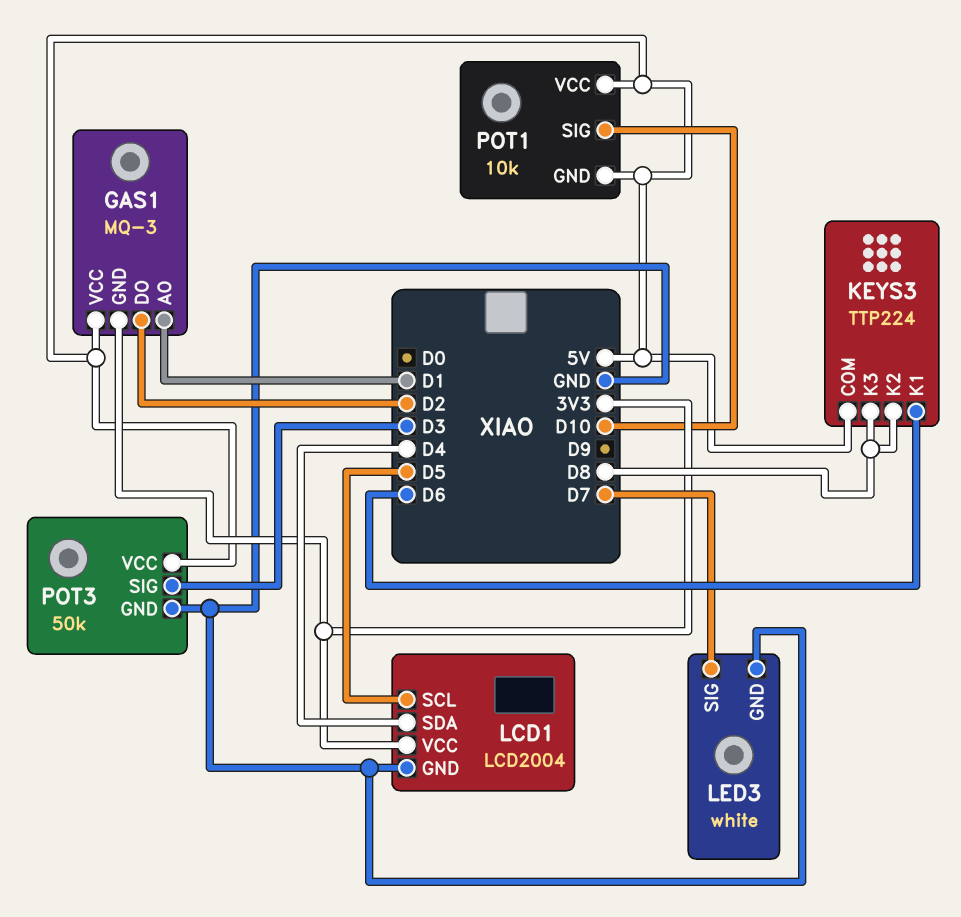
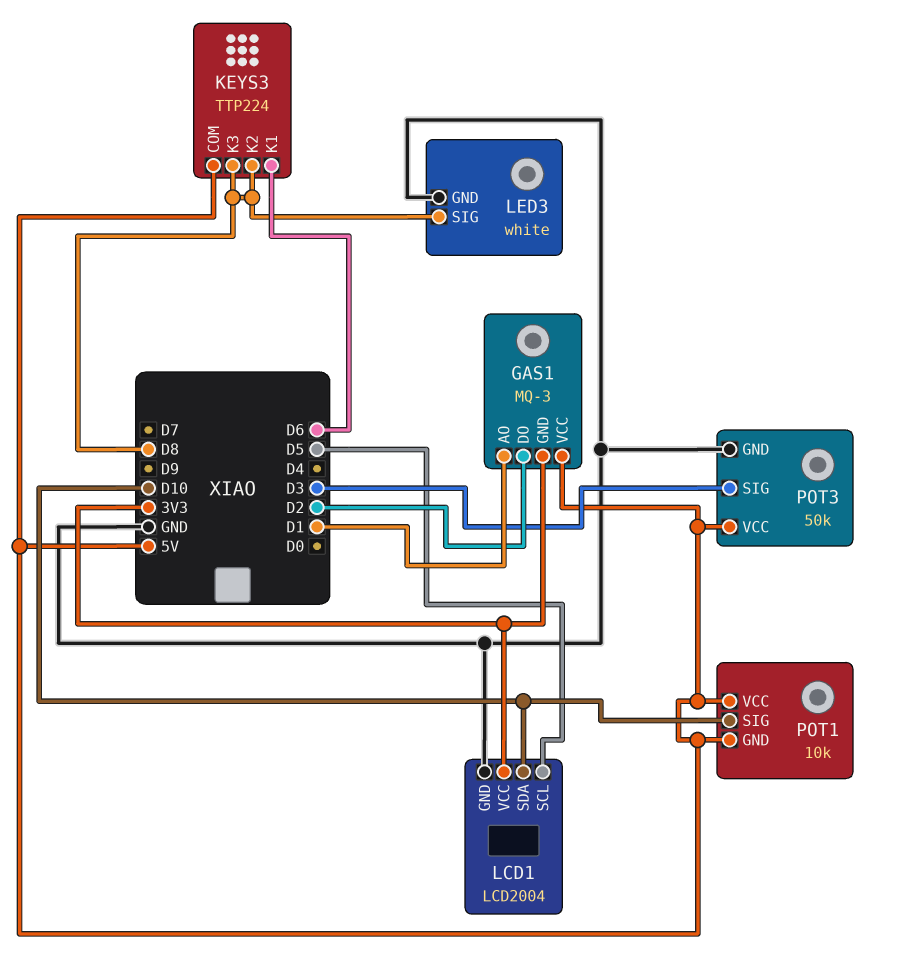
LCD1 pin SDA: D4 -> D10
LED3 pin SIG: D7 -> D8

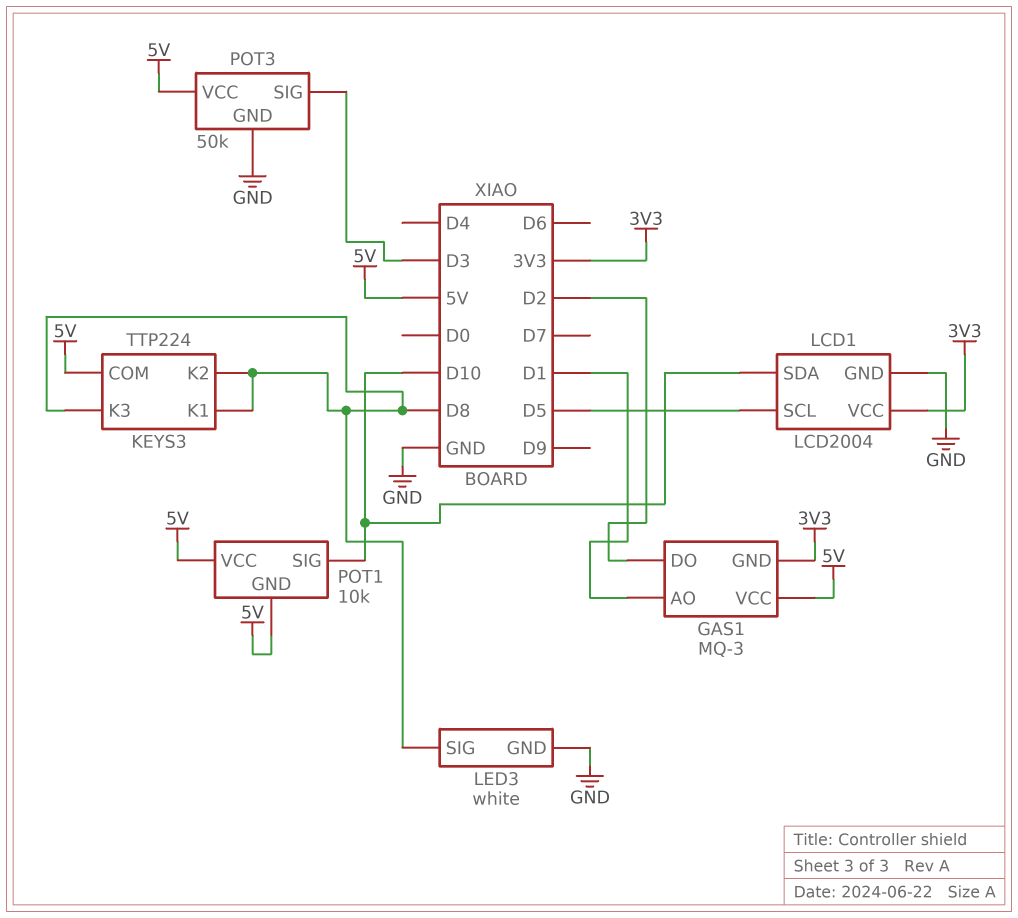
KEYS3 pin K1: D6 -> D8

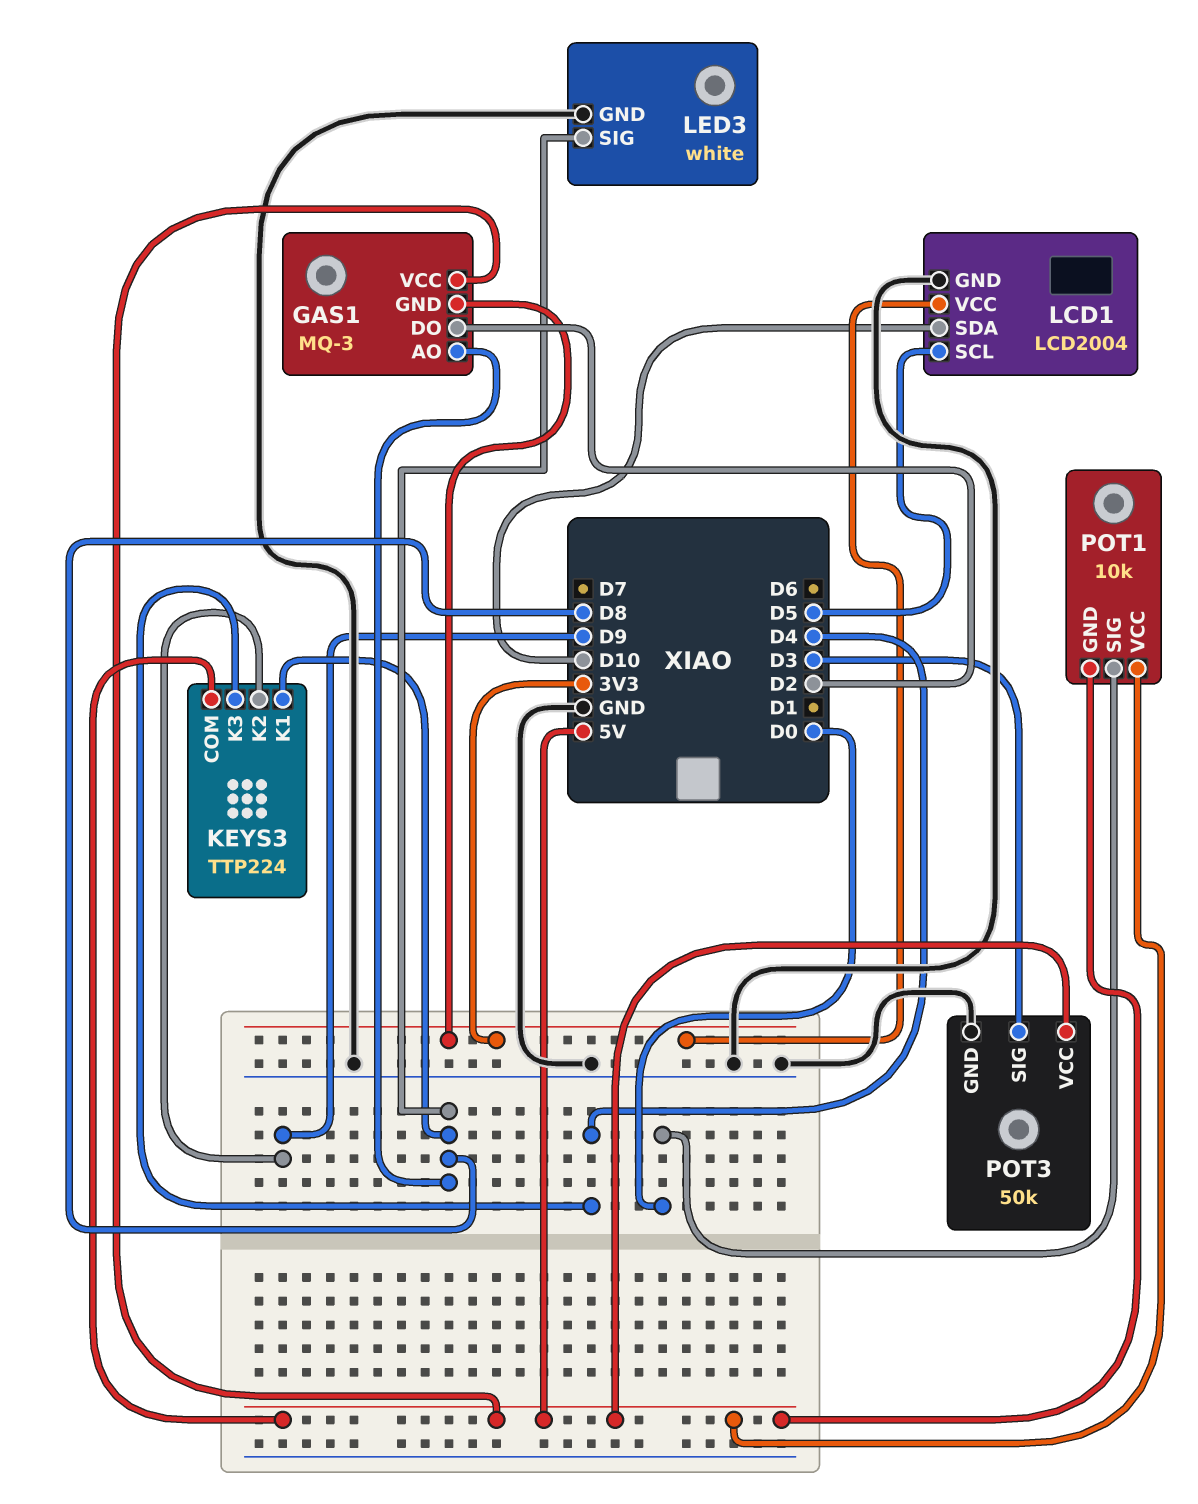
GAS1 pin AO: D1 -> D8
KEYS3 pin K2: D8 -> D9
KEYS3 pin K3: D8 -> D4
POT1 pin SIG: D10 -> D0

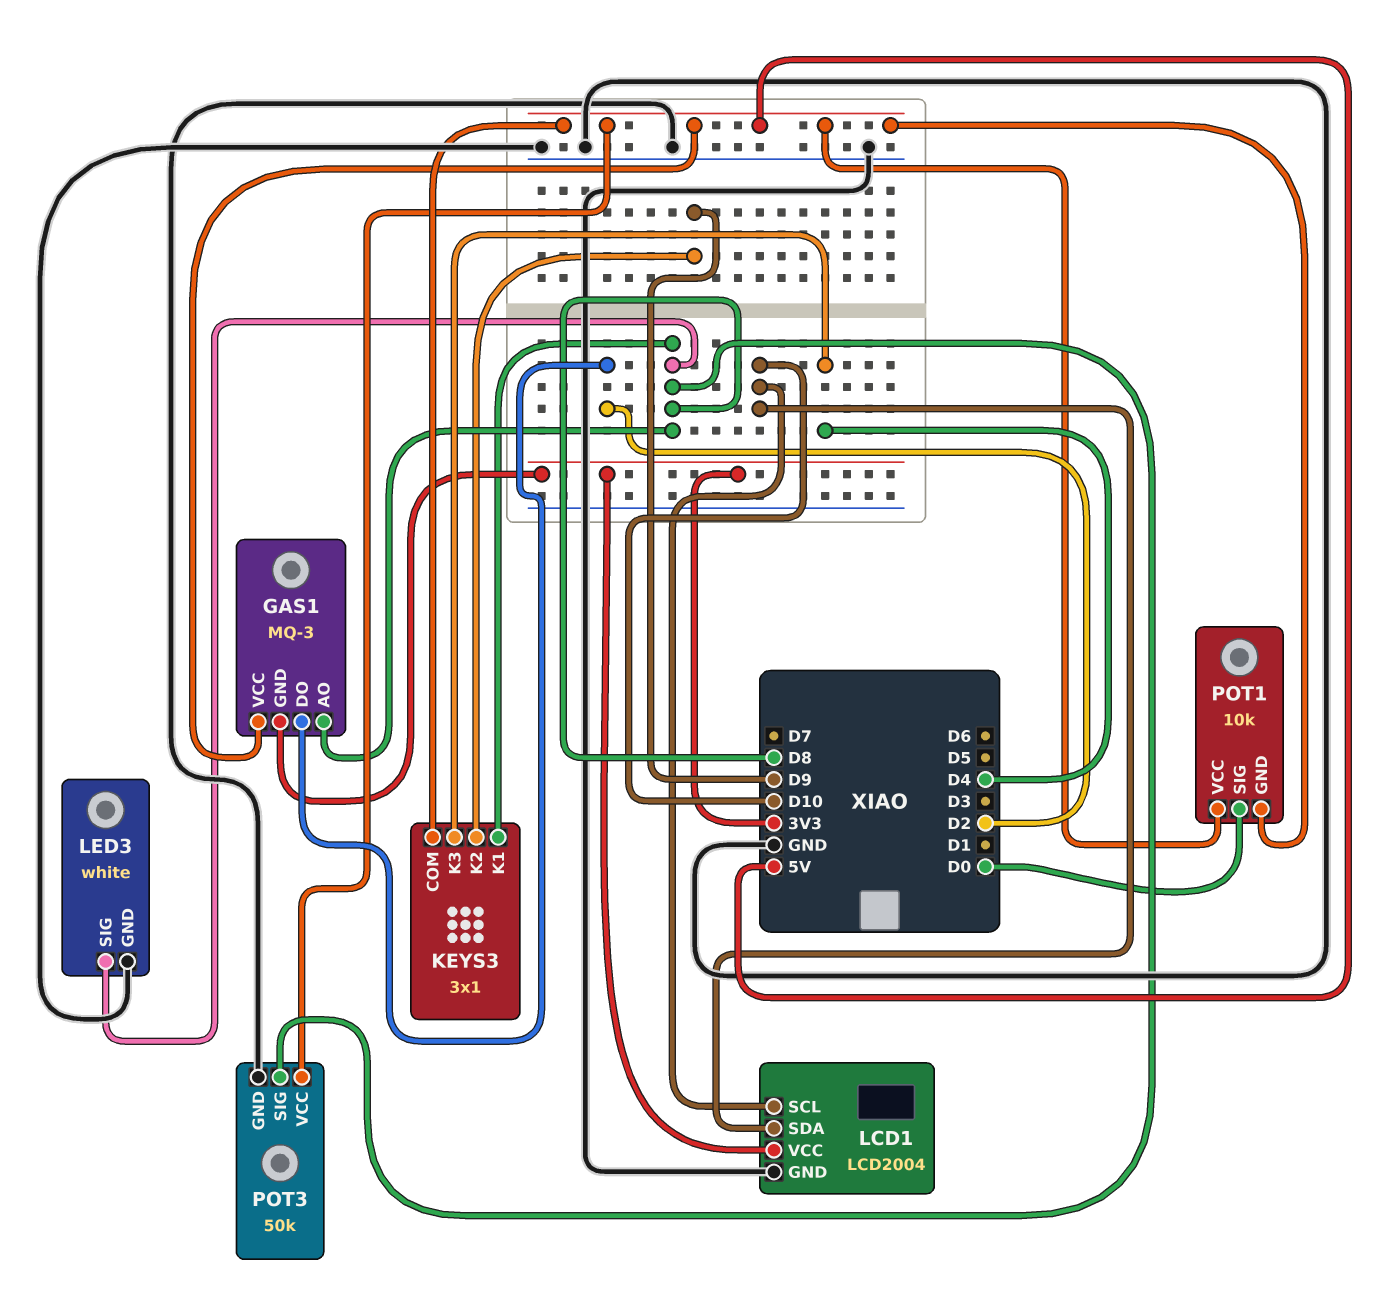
KEYS3: TTP224 -> 3x1
LCD1 pin SCL: D5 -> D10
POT3 pin SIG: D3 -> D8

